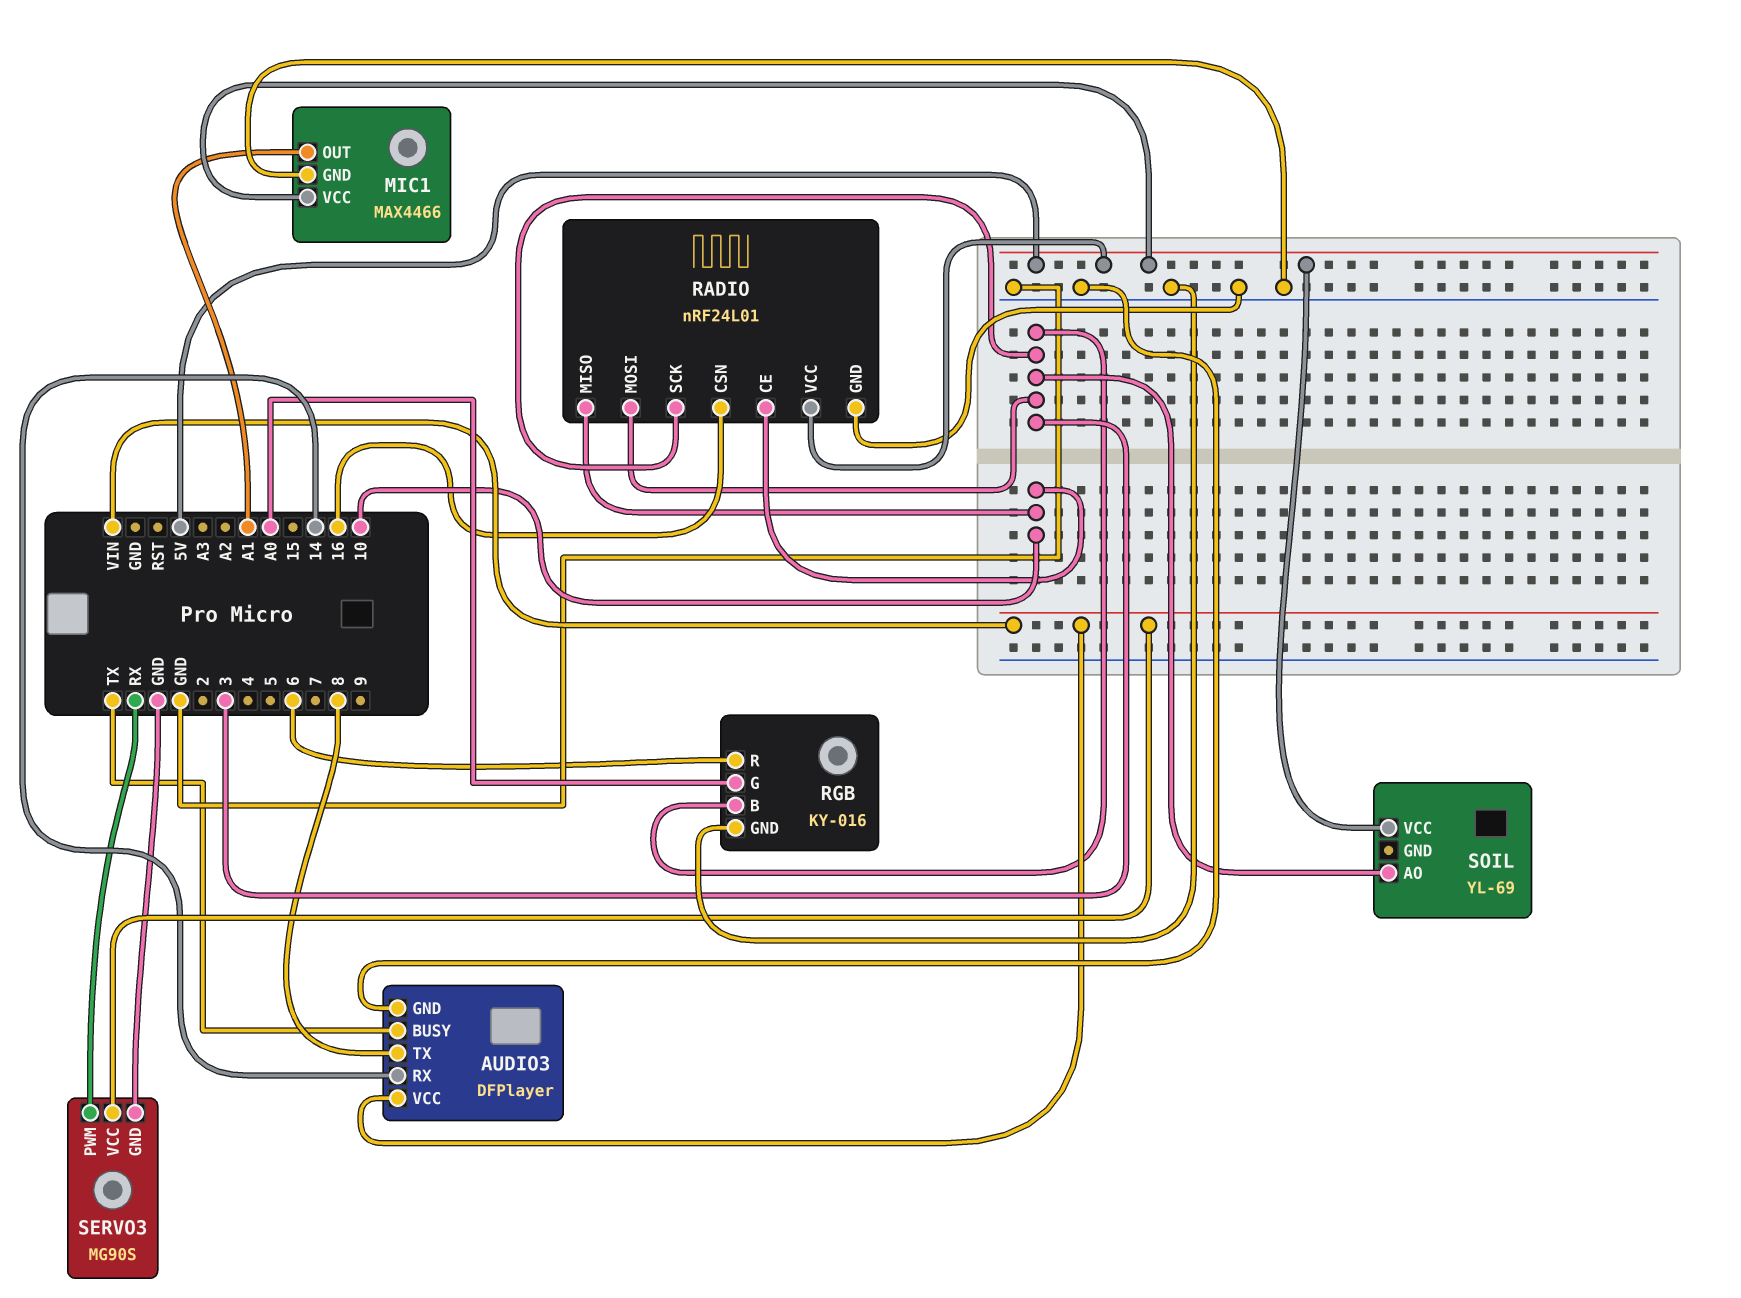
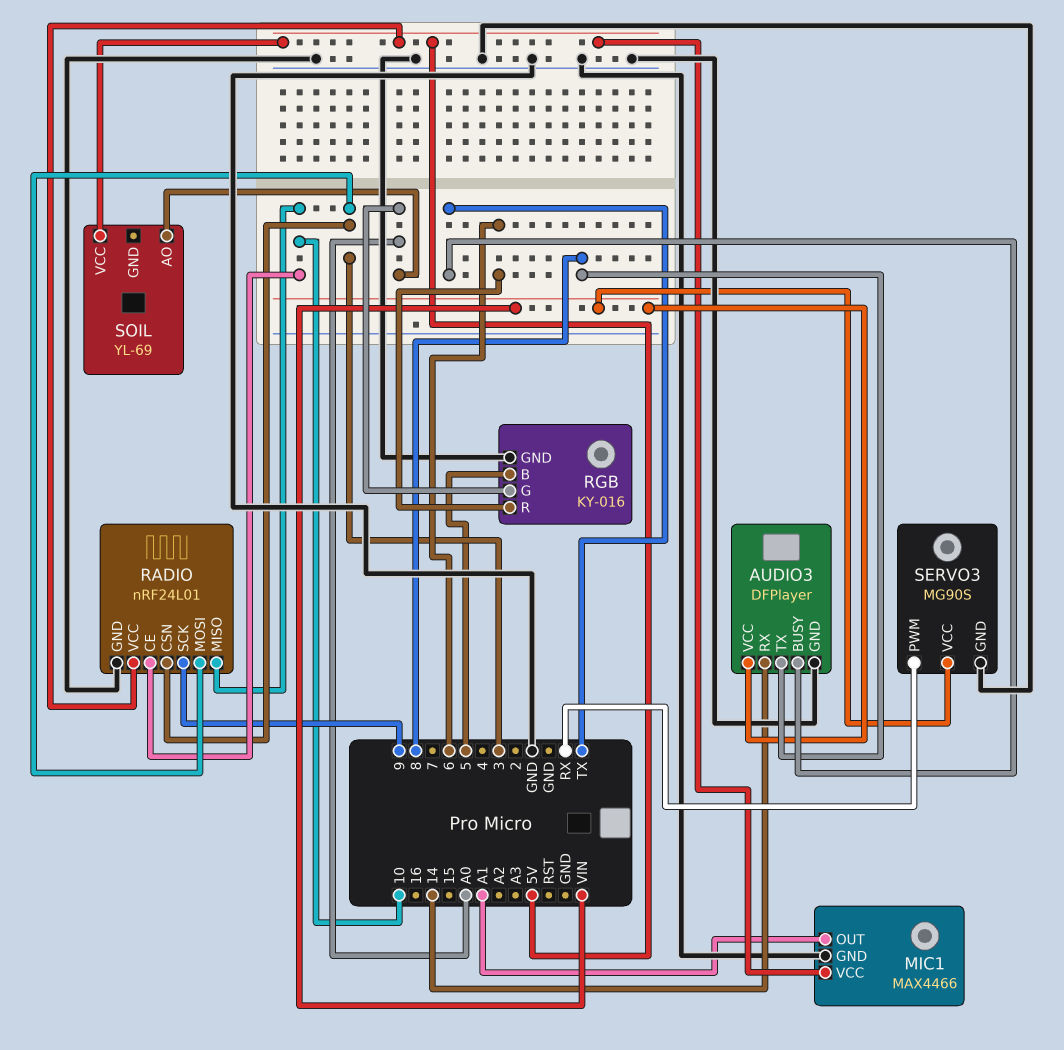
RADIO pin CSN: 16 -> 3
RADIO pin SCK: 3 -> 9
RGB pin B: 3 -> 5
SOIL pin AO: 3 -> A0

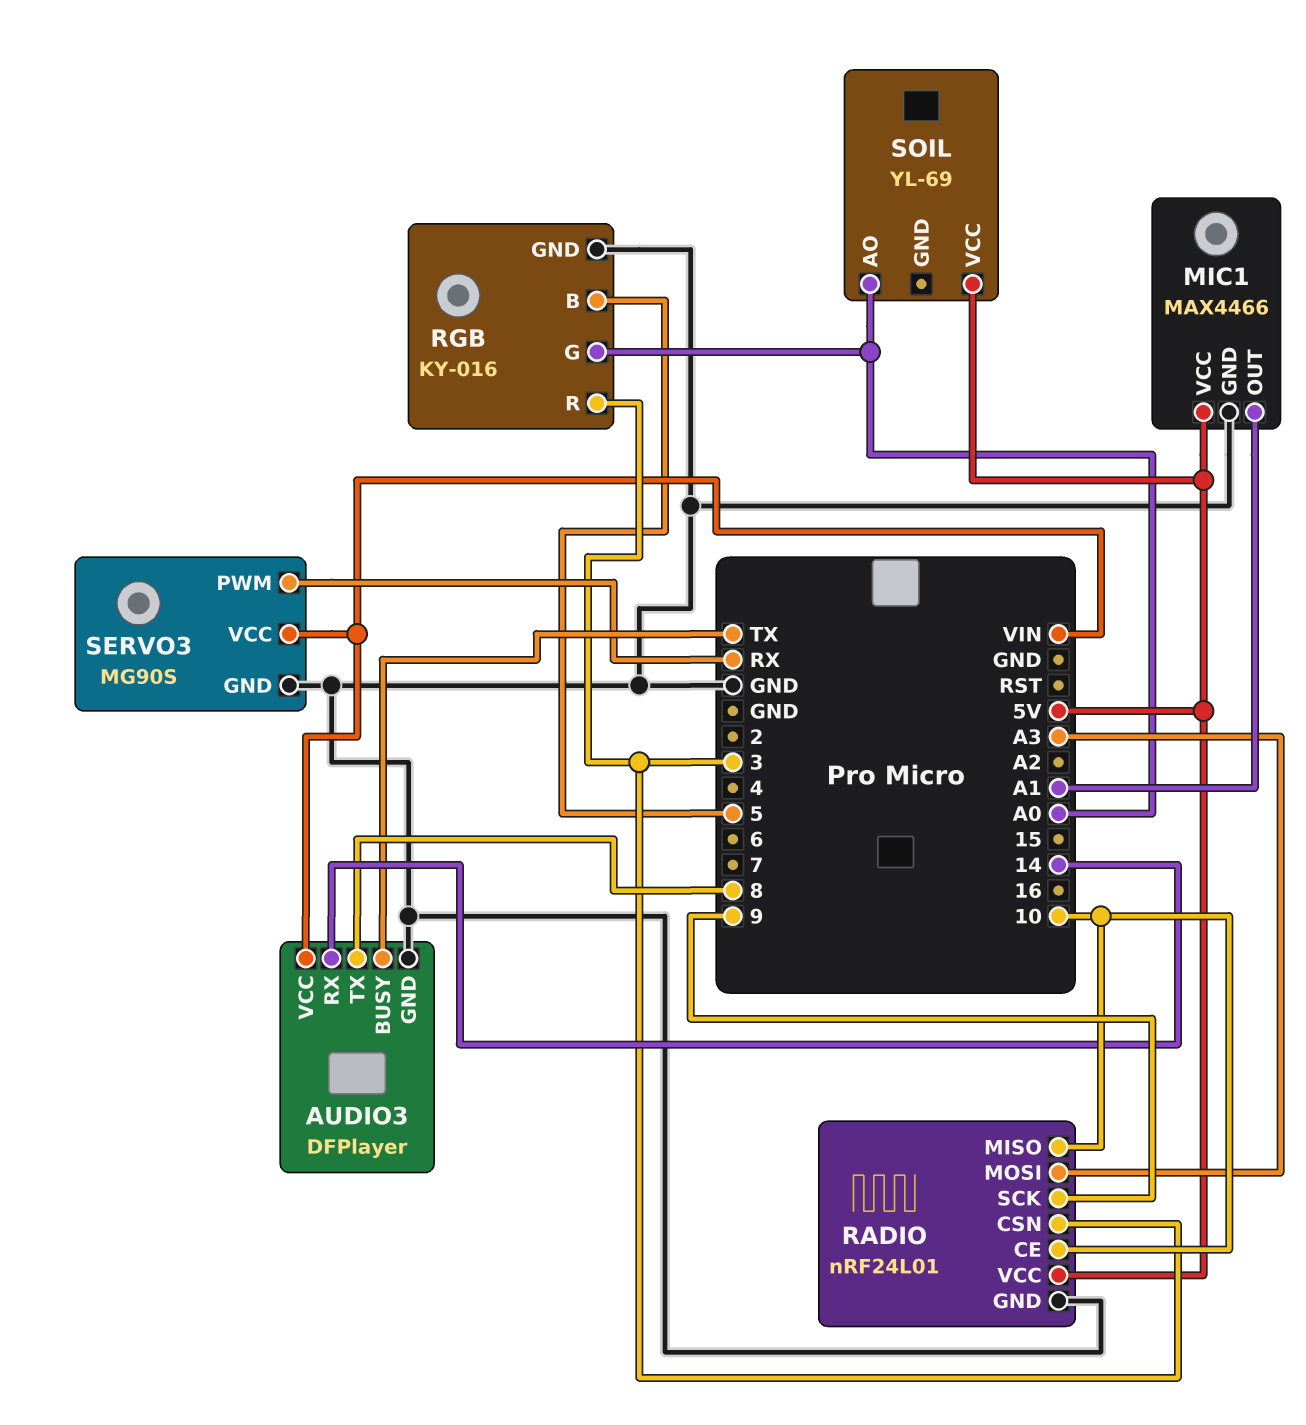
RADIO pin MOSI: 3 -> A3
RGB pin R: 6 -> 3

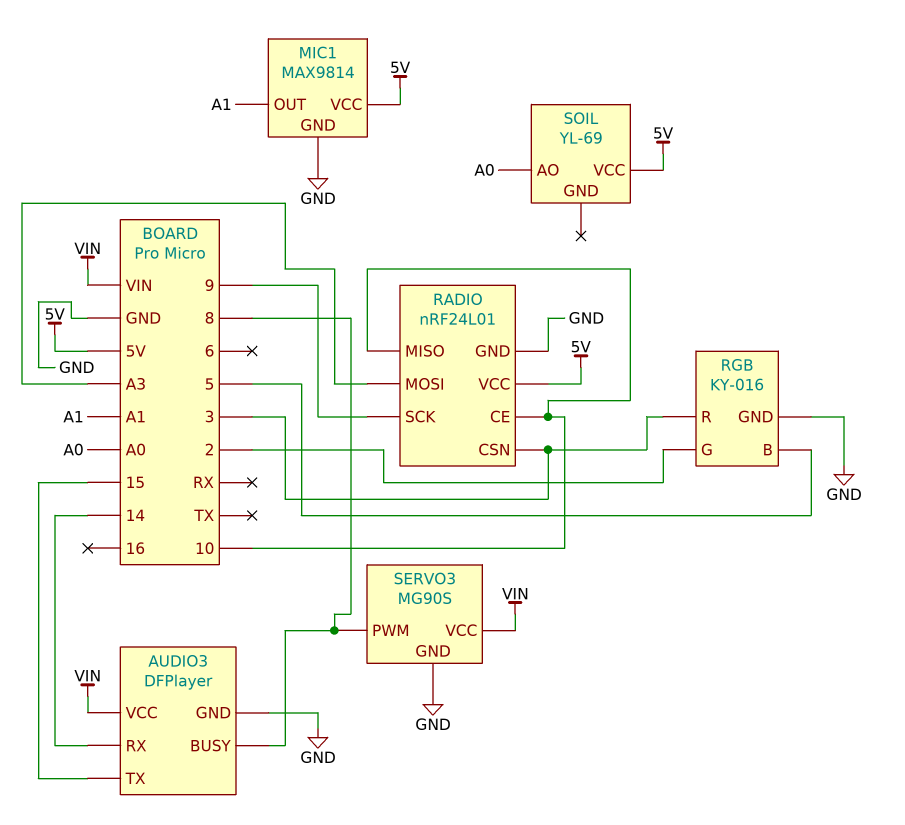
AUDIO3 pin BUSY: TX -> 8
AUDIO3 pin TX: 8 -> 15
MIC1: MAX4466 -> MAX9814
RGB pin G: A0 -> 2
SERVO3 pin PWM: RX -> 8

